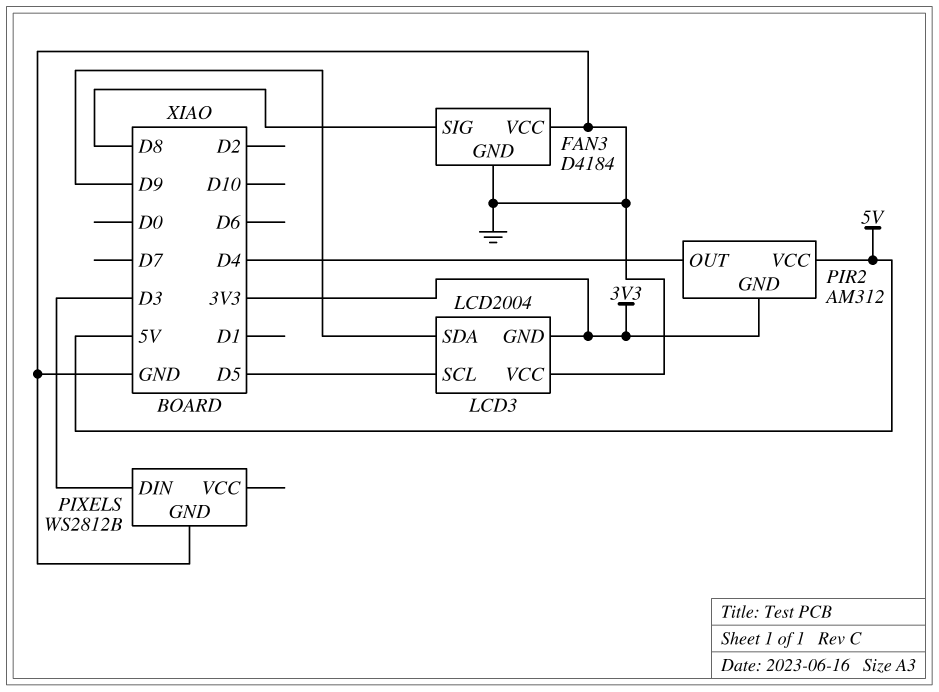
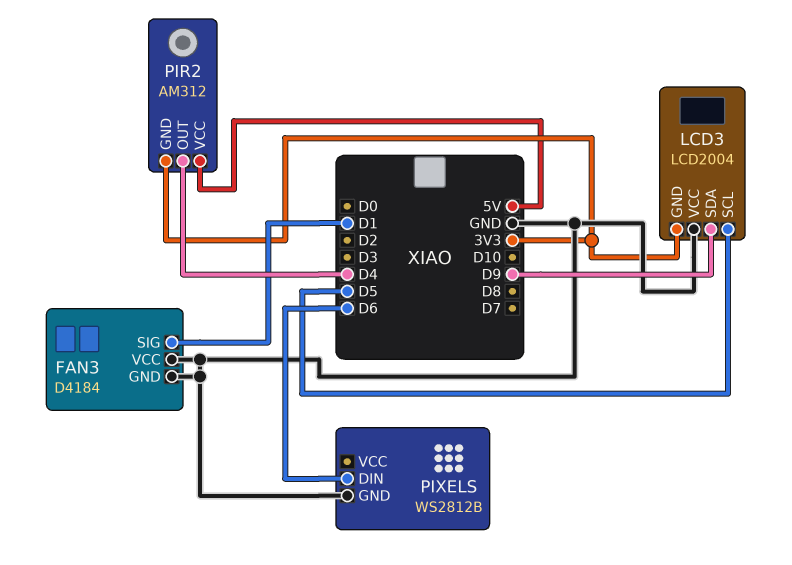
FAN3 pin SIG: D8 -> D1
PIXELS pin DIN: D3 -> D6

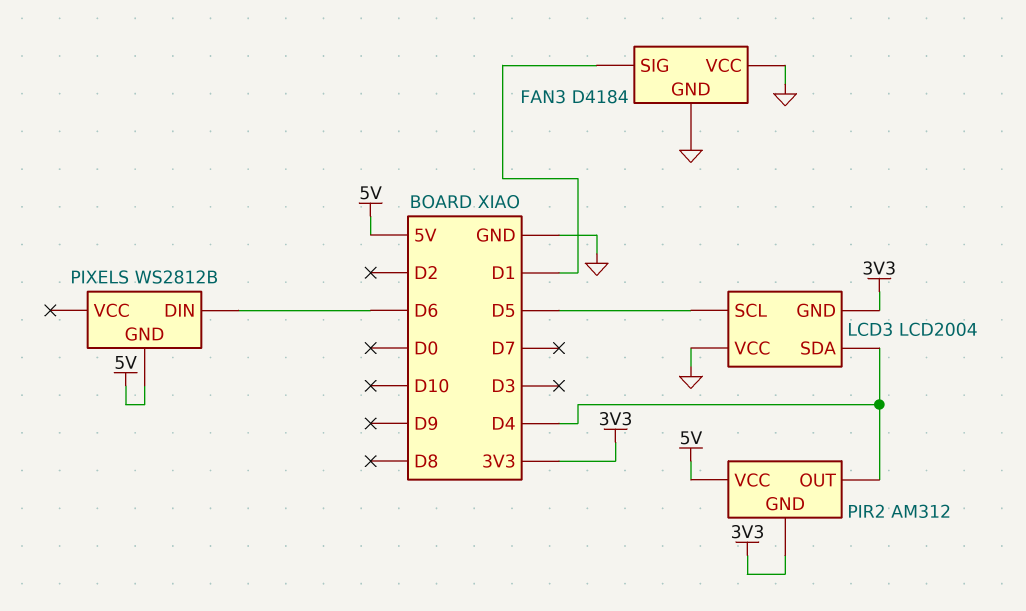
LCD3 pin SDA: D9 -> D4
PIXELS pin GND: GND -> 5V

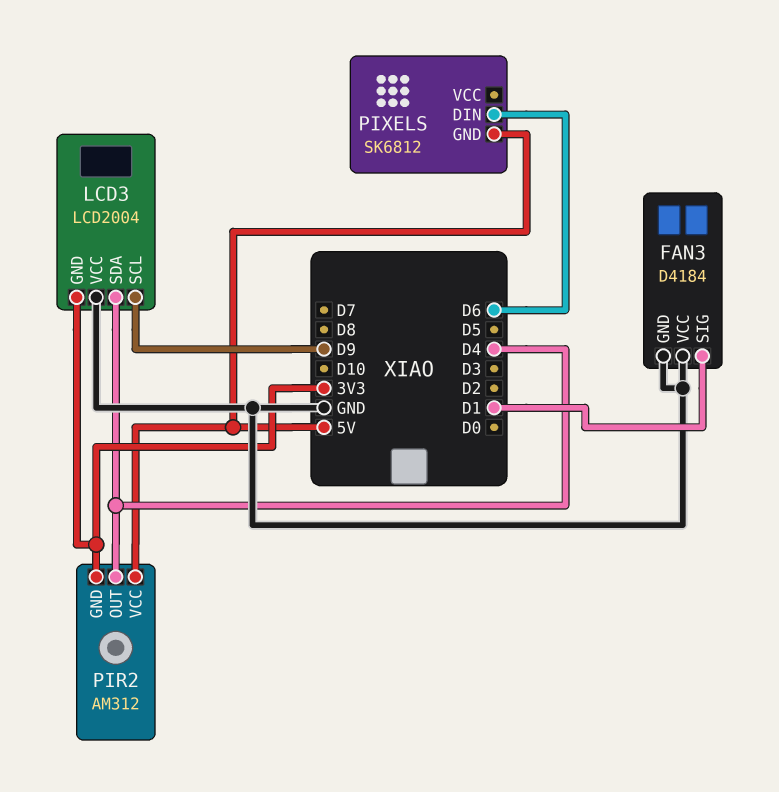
LCD3 pin SCL: D5 -> D9
PIXELS: WS2812B -> SK6812

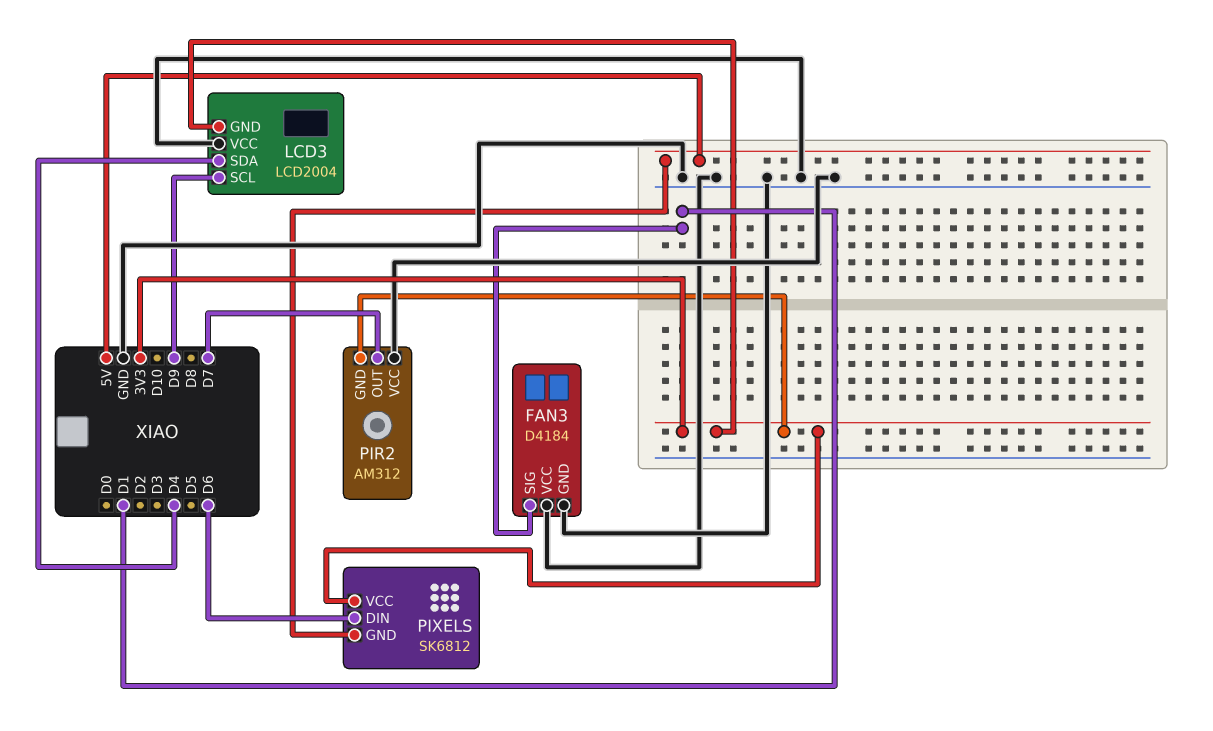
PIR2 pin OUT: D4 -> D7
PIR2 pin VCC: 5V -> GND
PIXELS pin VCC: none -> 3V3

